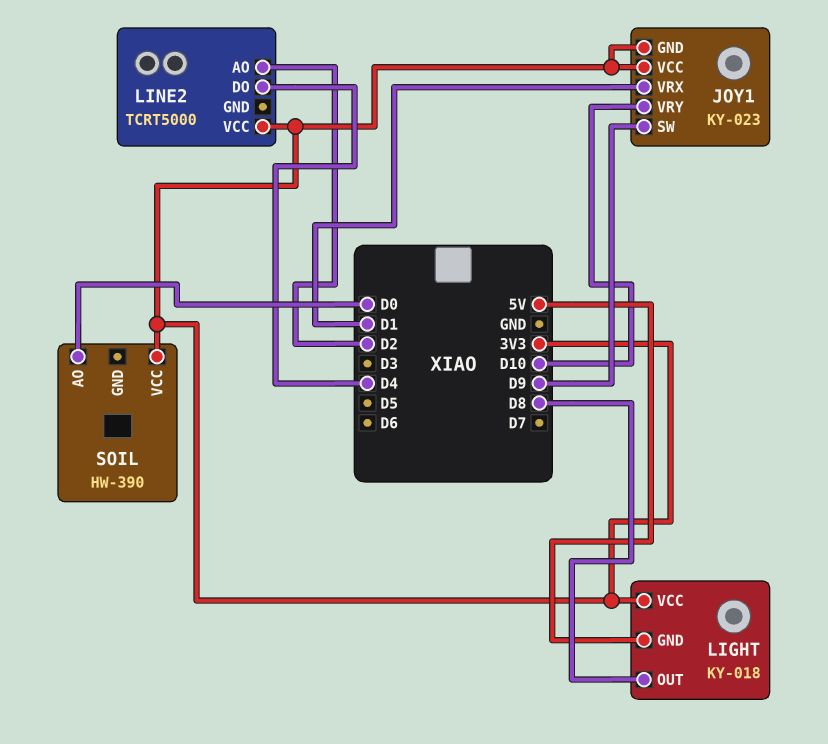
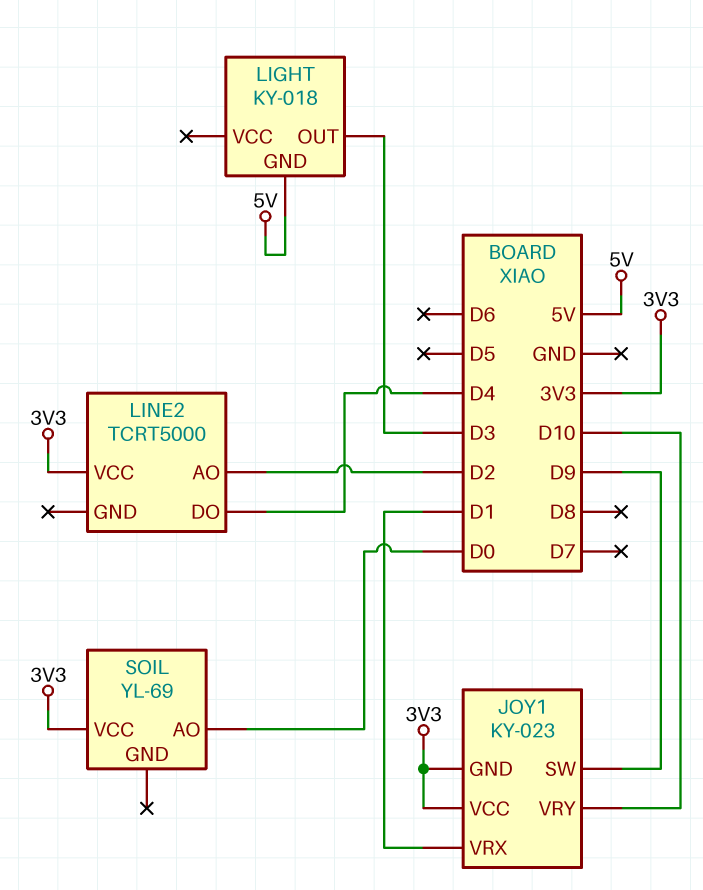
LIGHT pin OUT: D8 -> D3
LIGHT pin VCC: 3V3 -> none
SOIL: HW-390 -> YL-69

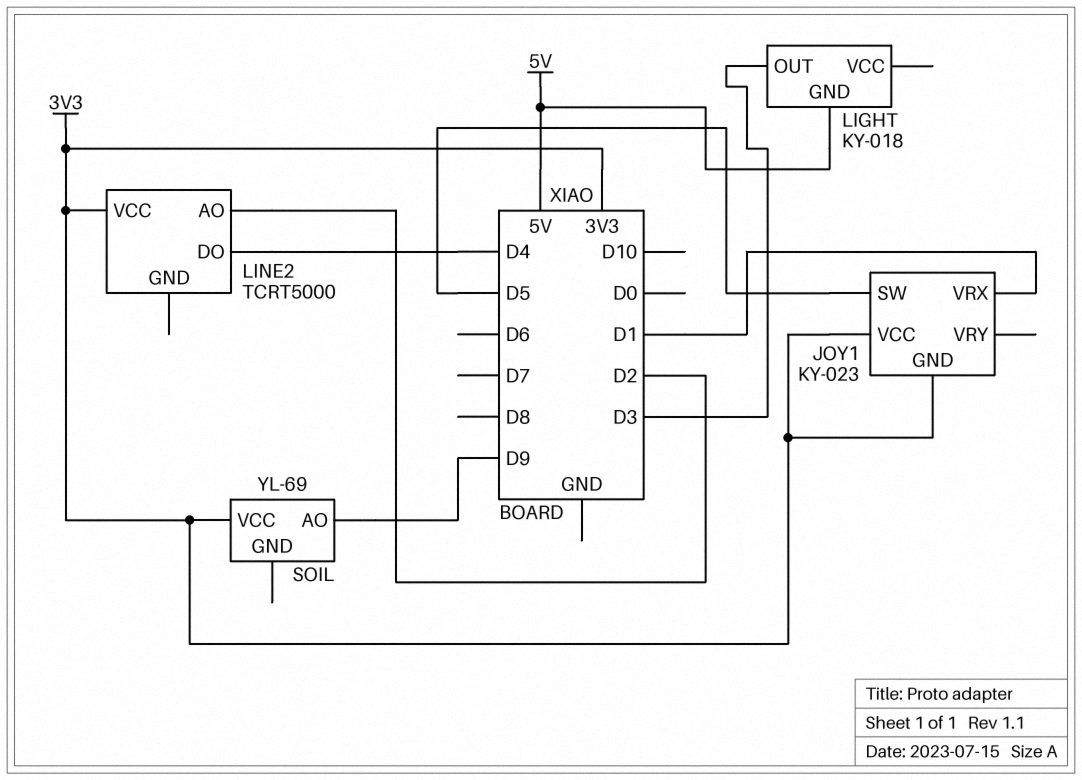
JOY1 pin SW: D9 -> D5
JOY1 pin VRY: D10 -> none
SOIL pin AO: D0 -> D9

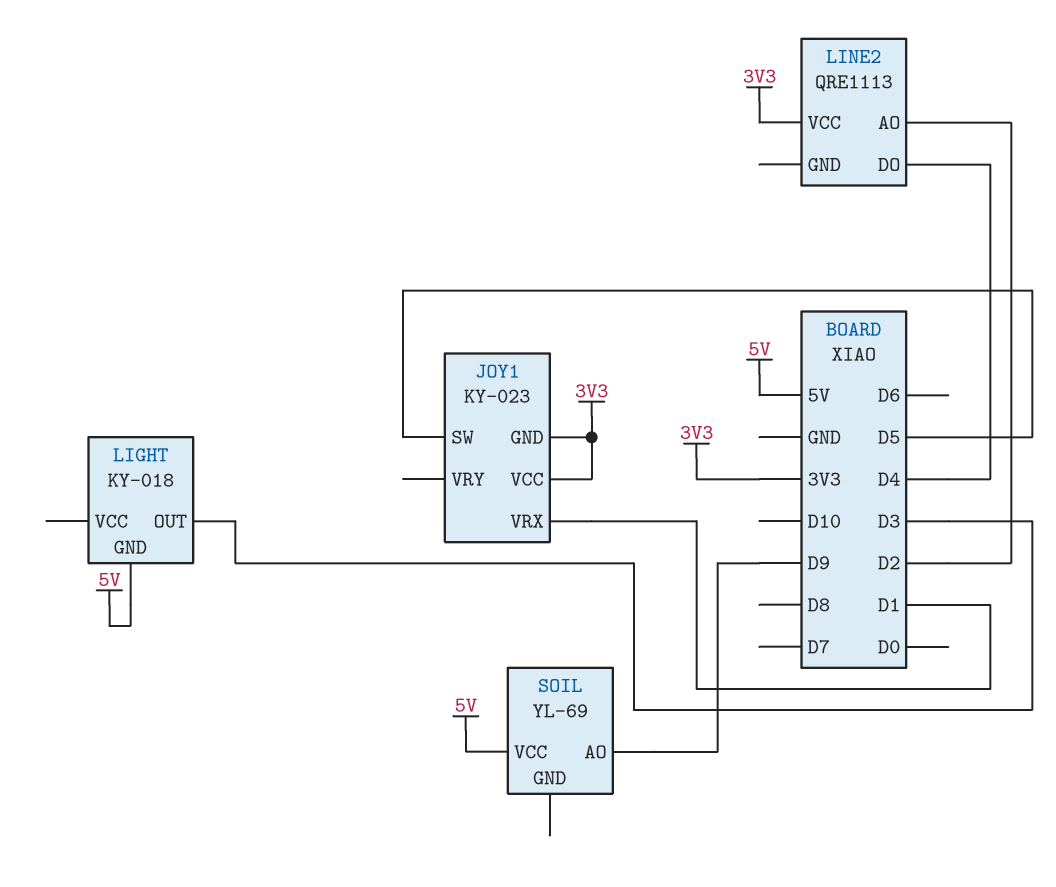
LINE2: TCRT5000 -> QRE1113
SOIL pin VCC: 3V3 -> 5V

